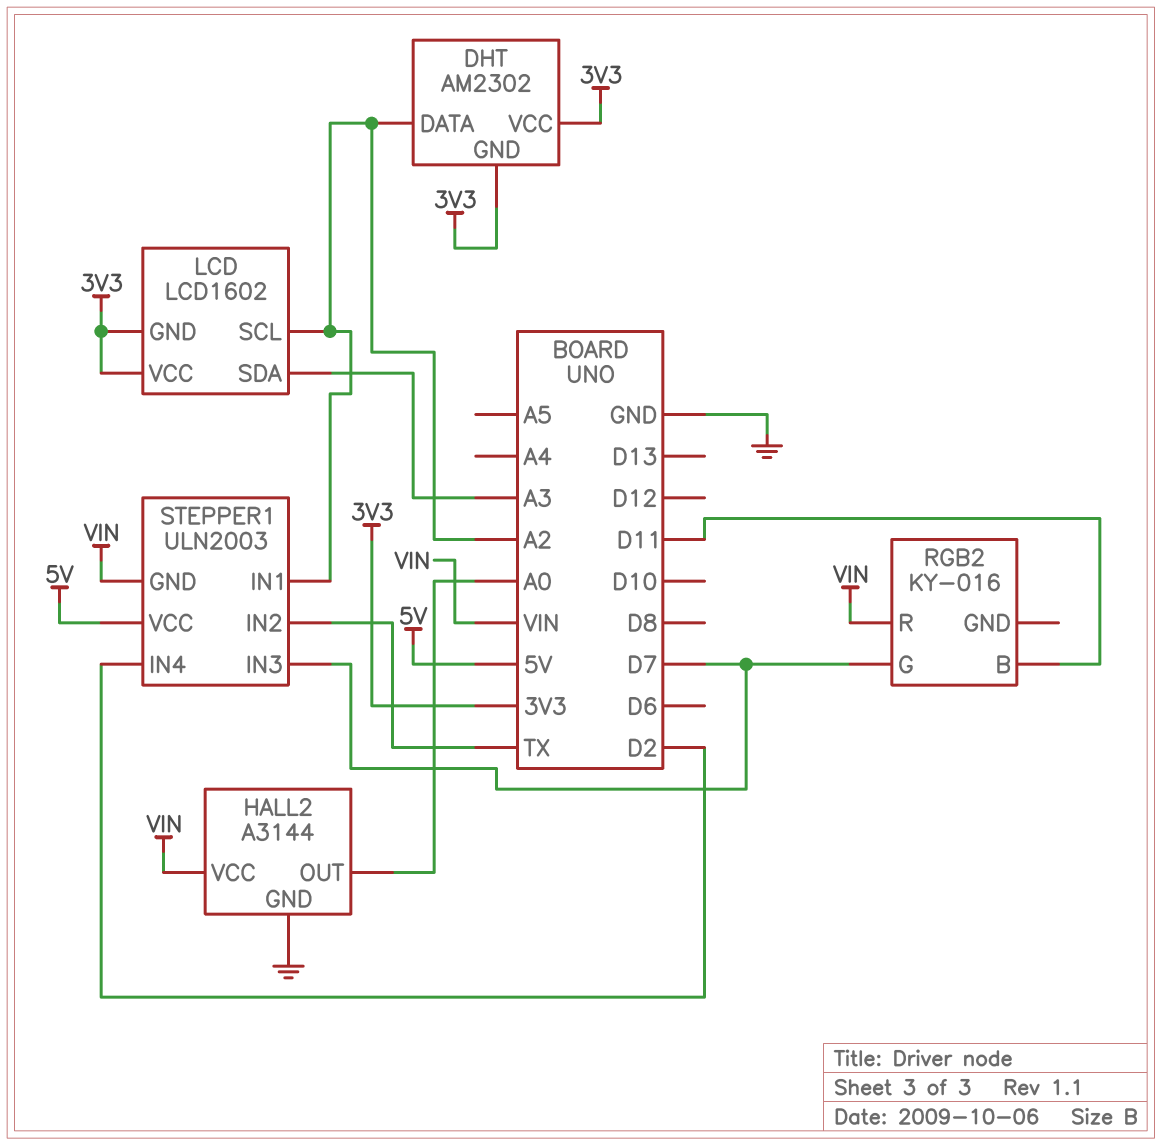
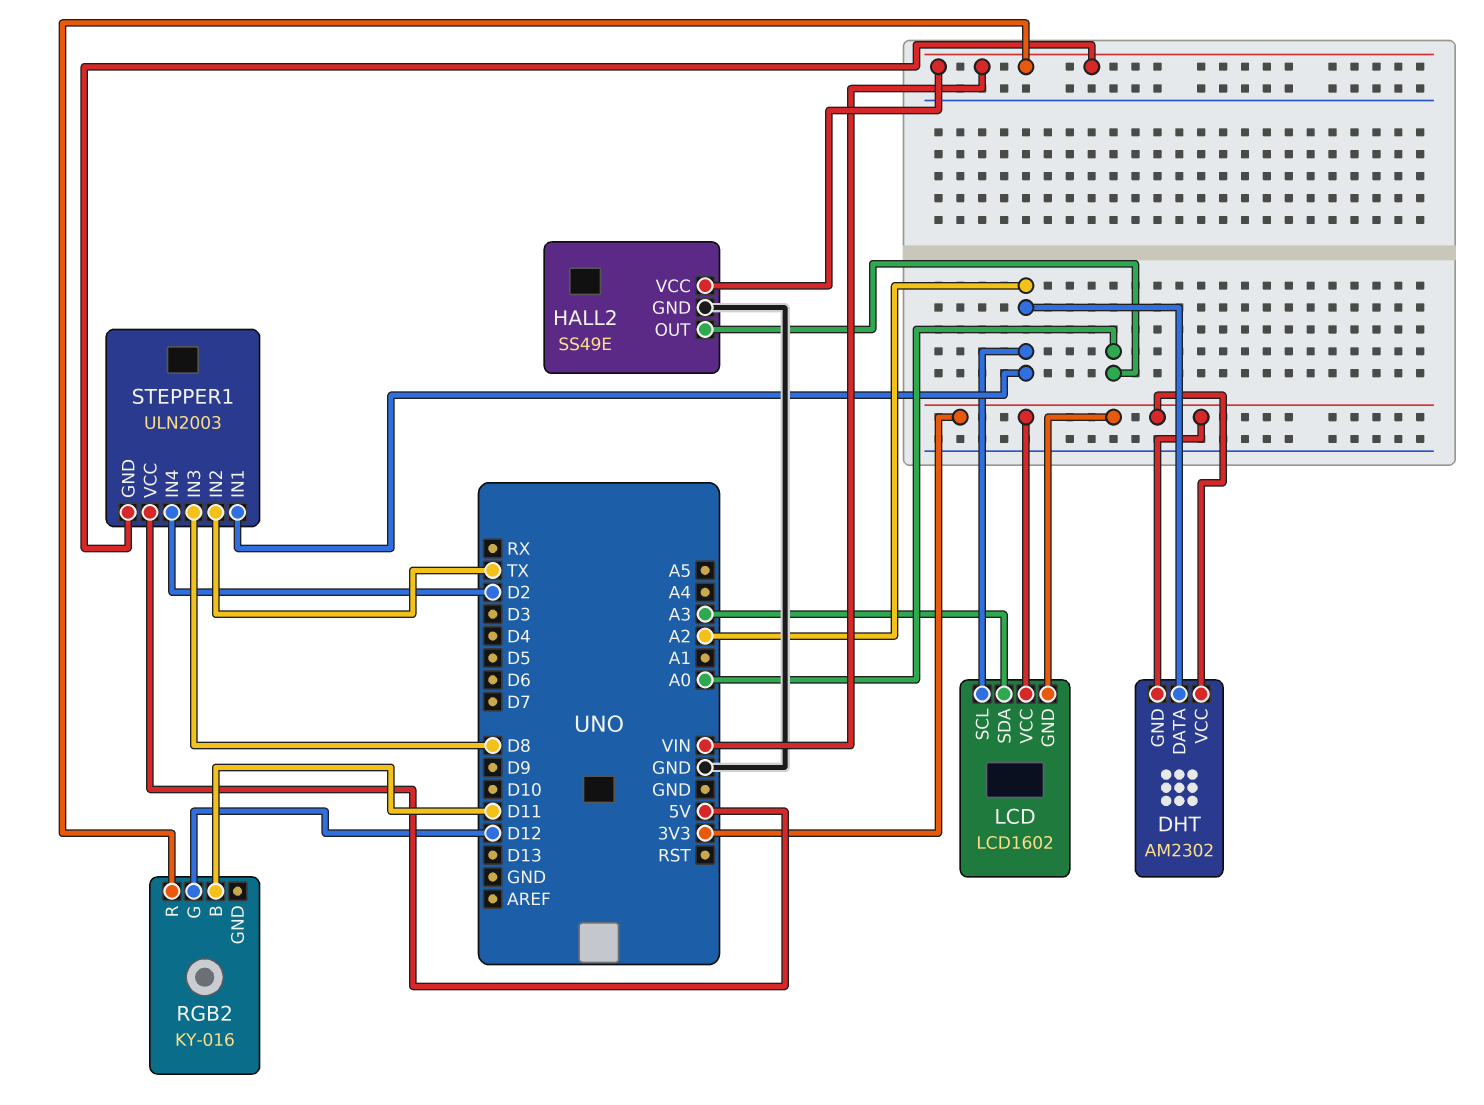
HALL2: A3144 -> SS49E
RGB2 pin G: D7 -> D12
STEPPER1 pin IN3: D7 -> D8

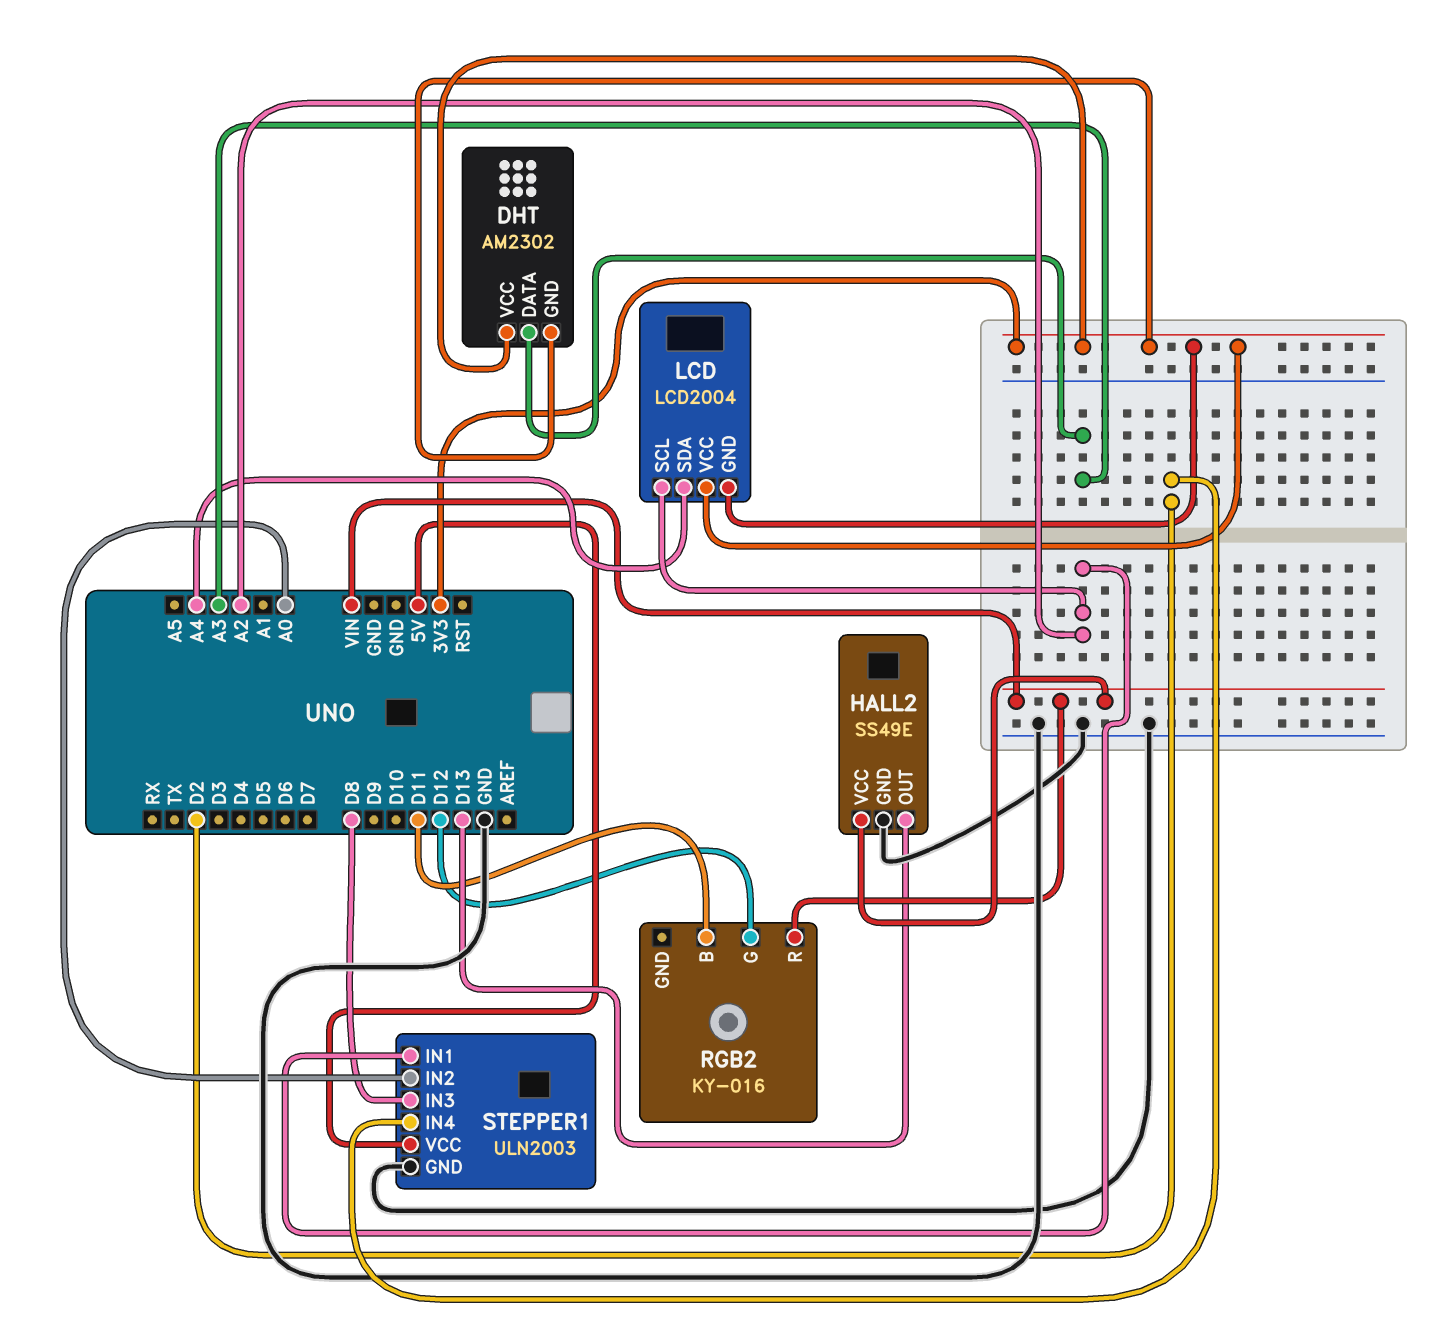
DHT pin DATA: A2 -> A3
HALL2 pin OUT: A0 -> D13
LCD: LCD1602 -> LCD2004
LCD pin SDA: A3 -> A4
STEPPER1 pin GND: VIN -> GND
STEPPER1 pin IN2: TX -> A0

